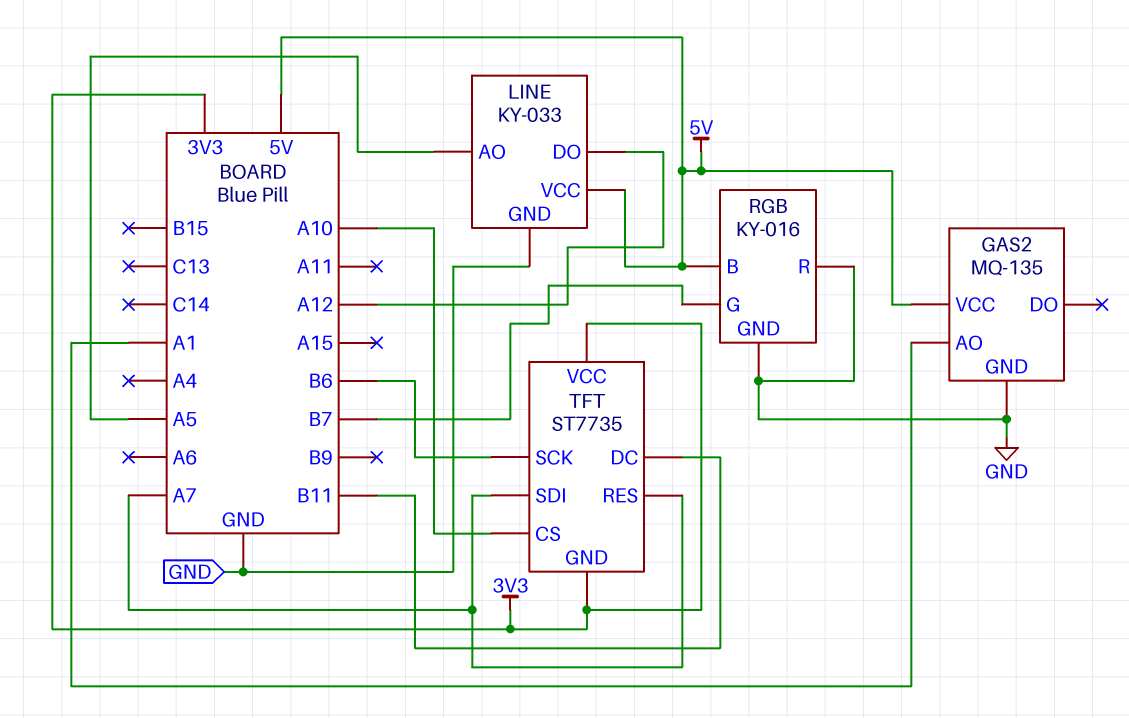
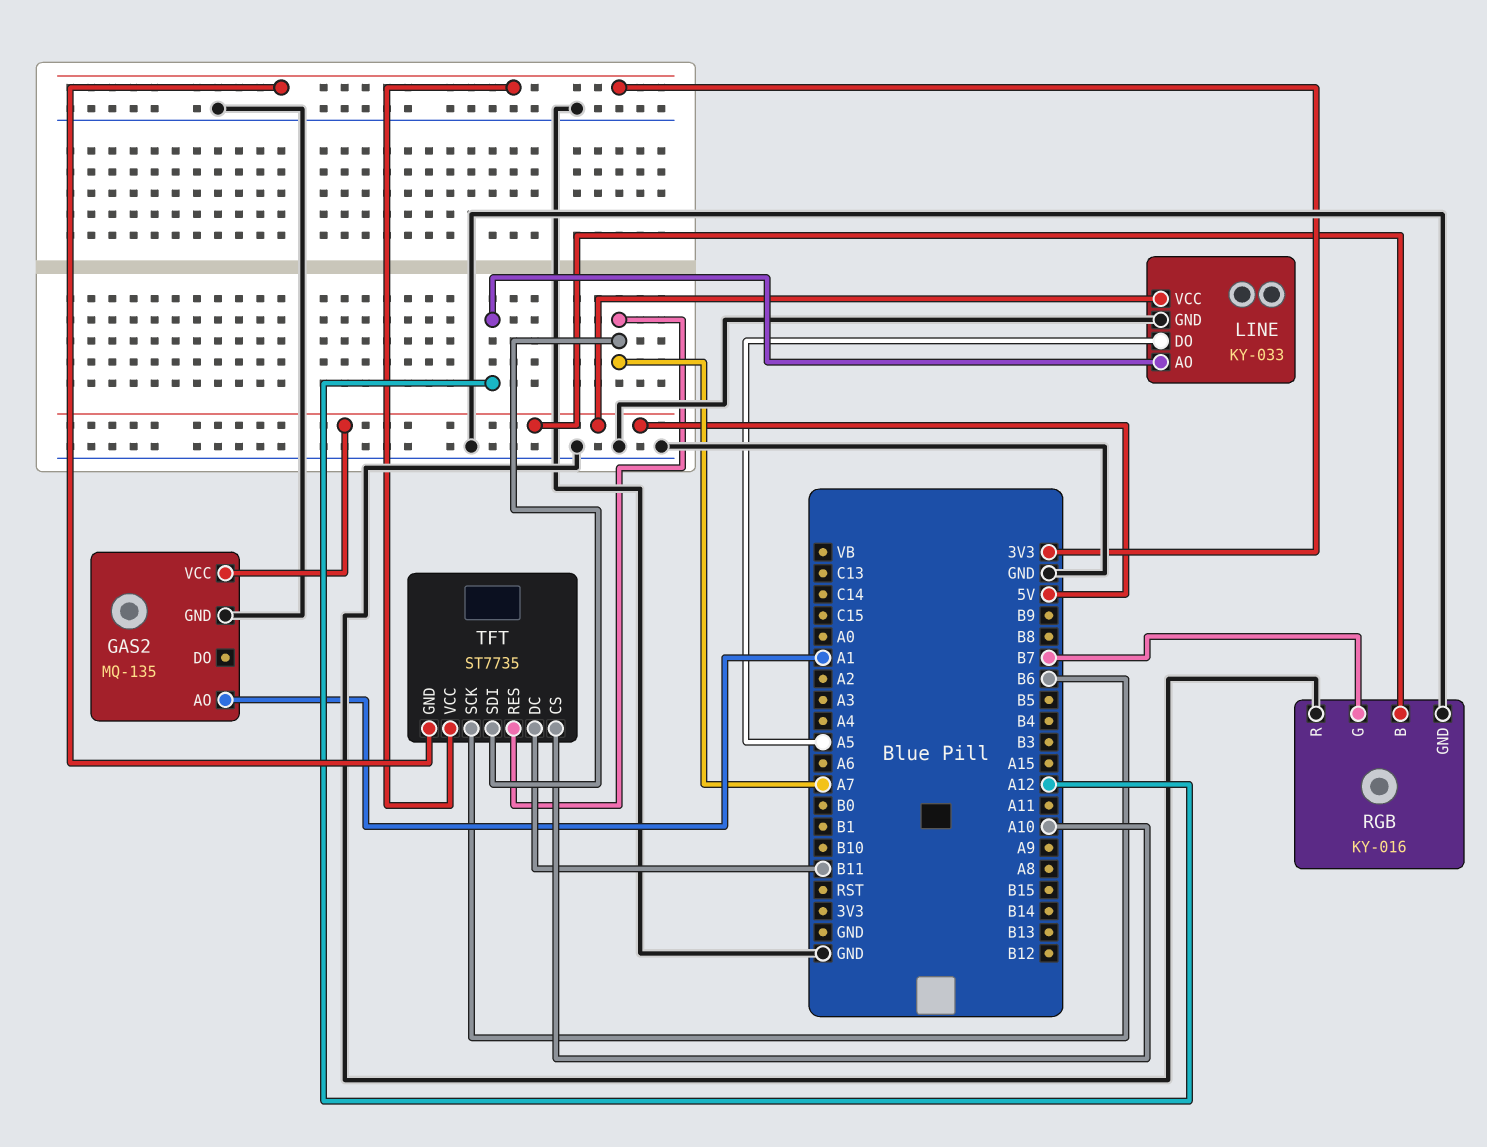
LINE pin AO: A5 -> A12
LINE pin DO: A12 -> A5

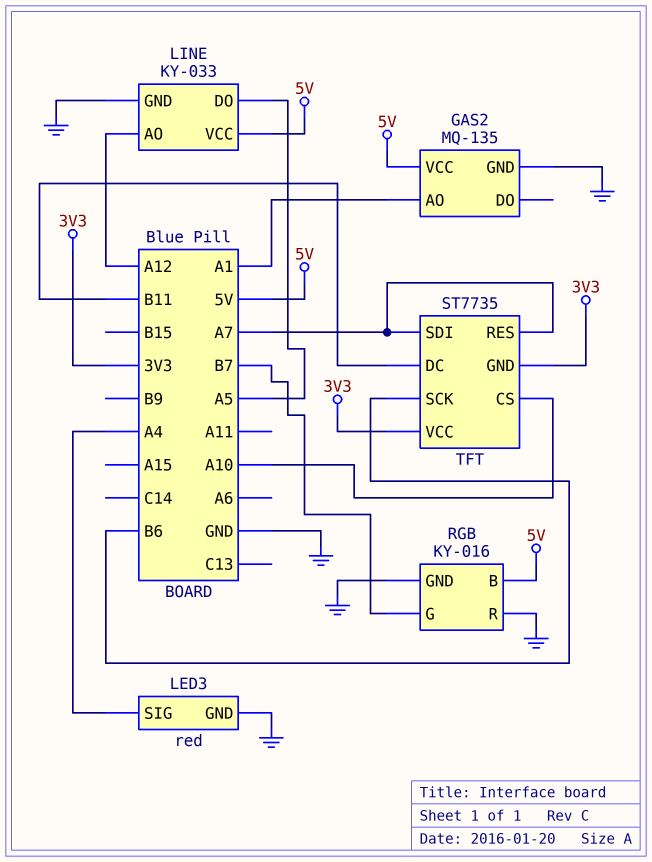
LED3: none -> red
LED3 pin GND: none -> GND
LED3 pin SIG: none -> A4

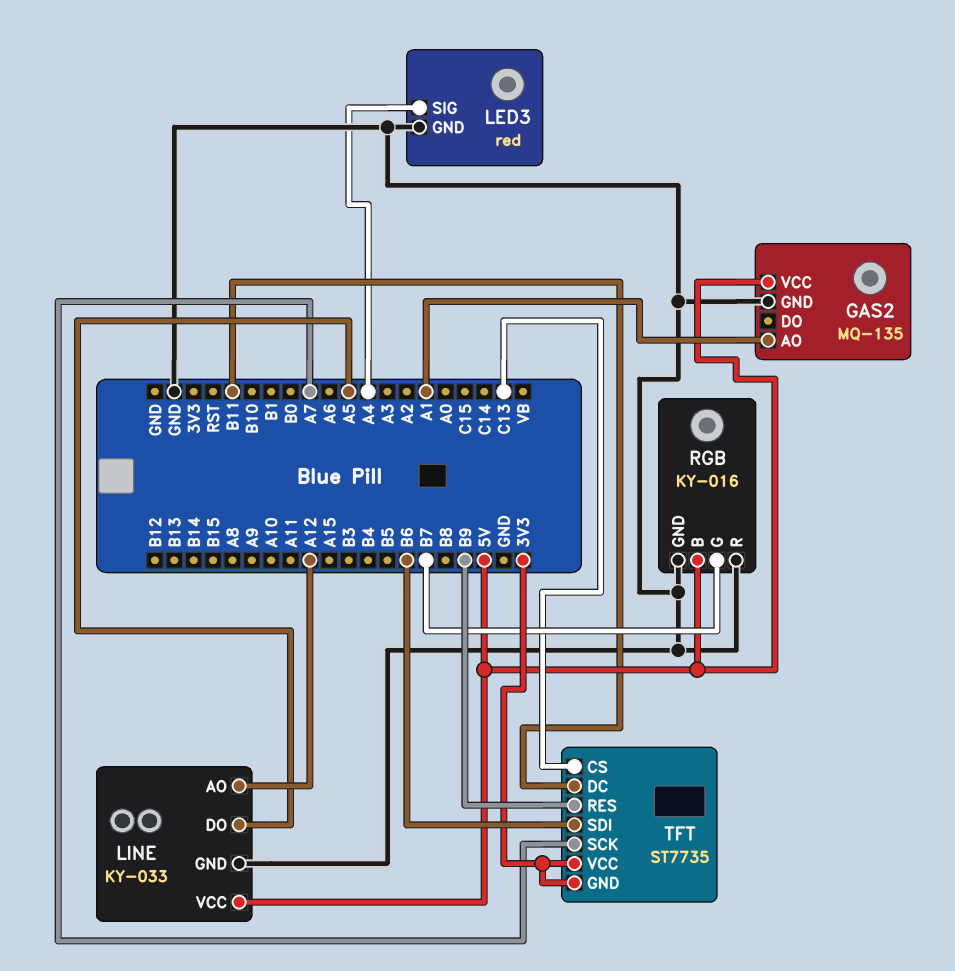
TFT pin CS: A10 -> C13
TFT pin RES: A7 -> B9
TFT pin SCK: B6 -> A7
TFT pin SDI: A7 -> B6

